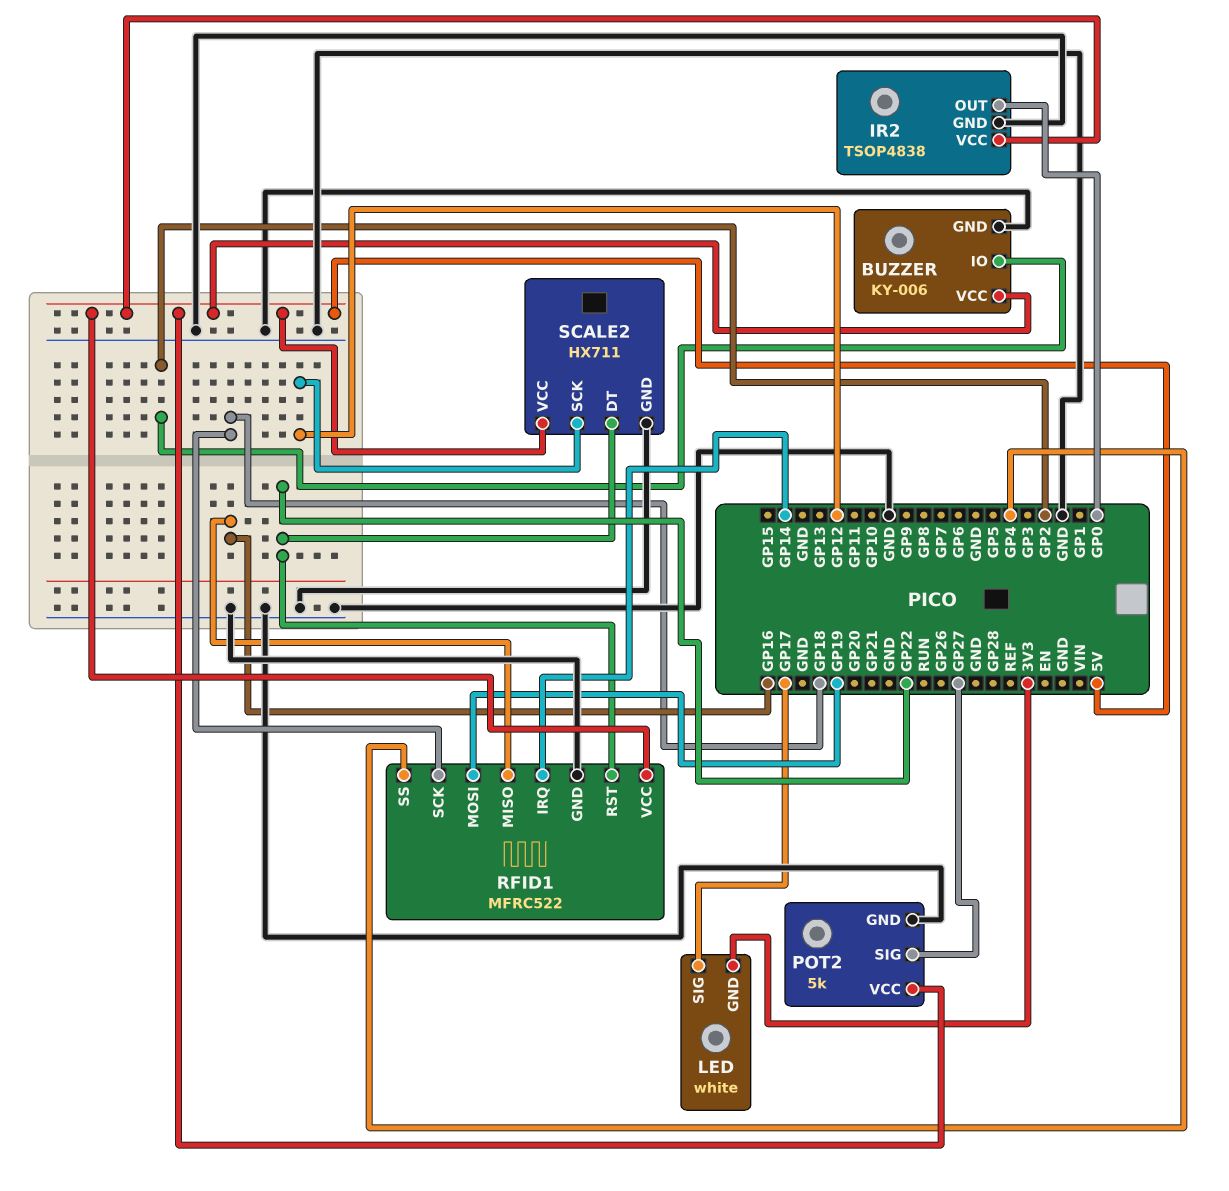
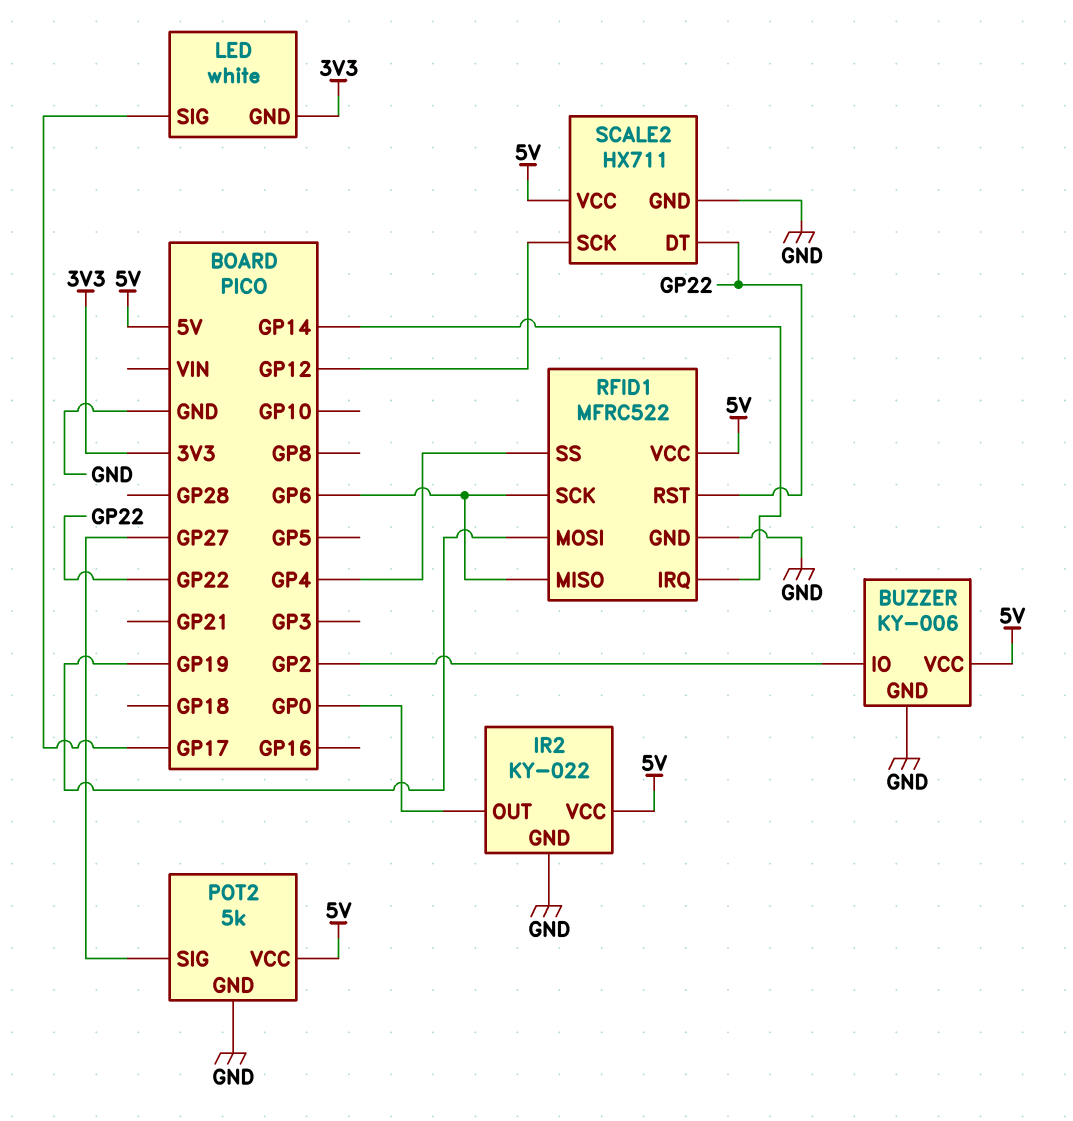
IR2: TSOP4838 -> KY-022
RFID1 pin MISO: GP16 -> GP6
RFID1 pin SCK: GP18 -> GP6

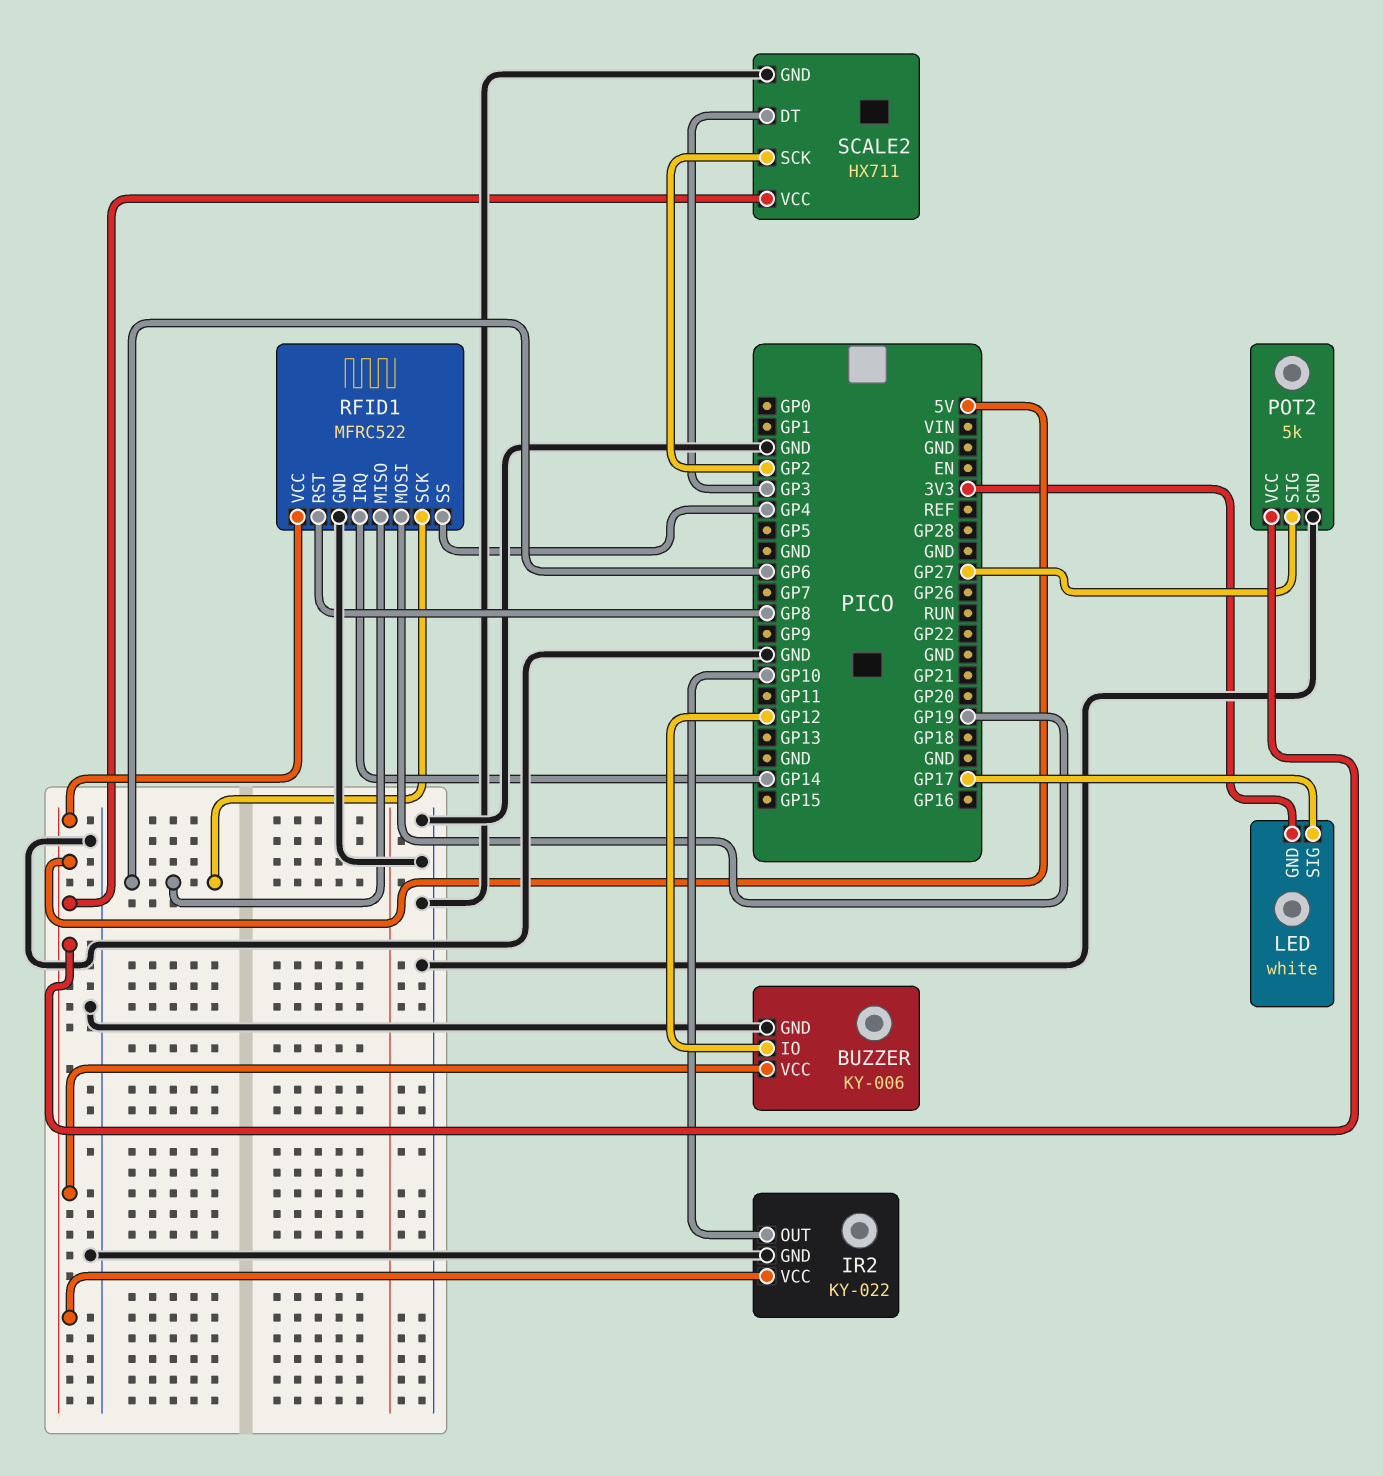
BUZZER pin IO: GP2 -> GP12
IR2 pin OUT: GP0 -> GP10
RFID1 pin RST: GP22 -> GP8
SCALE2 pin DT: GP22 -> GP3
SCALE2 pin SCK: GP12 -> GP2

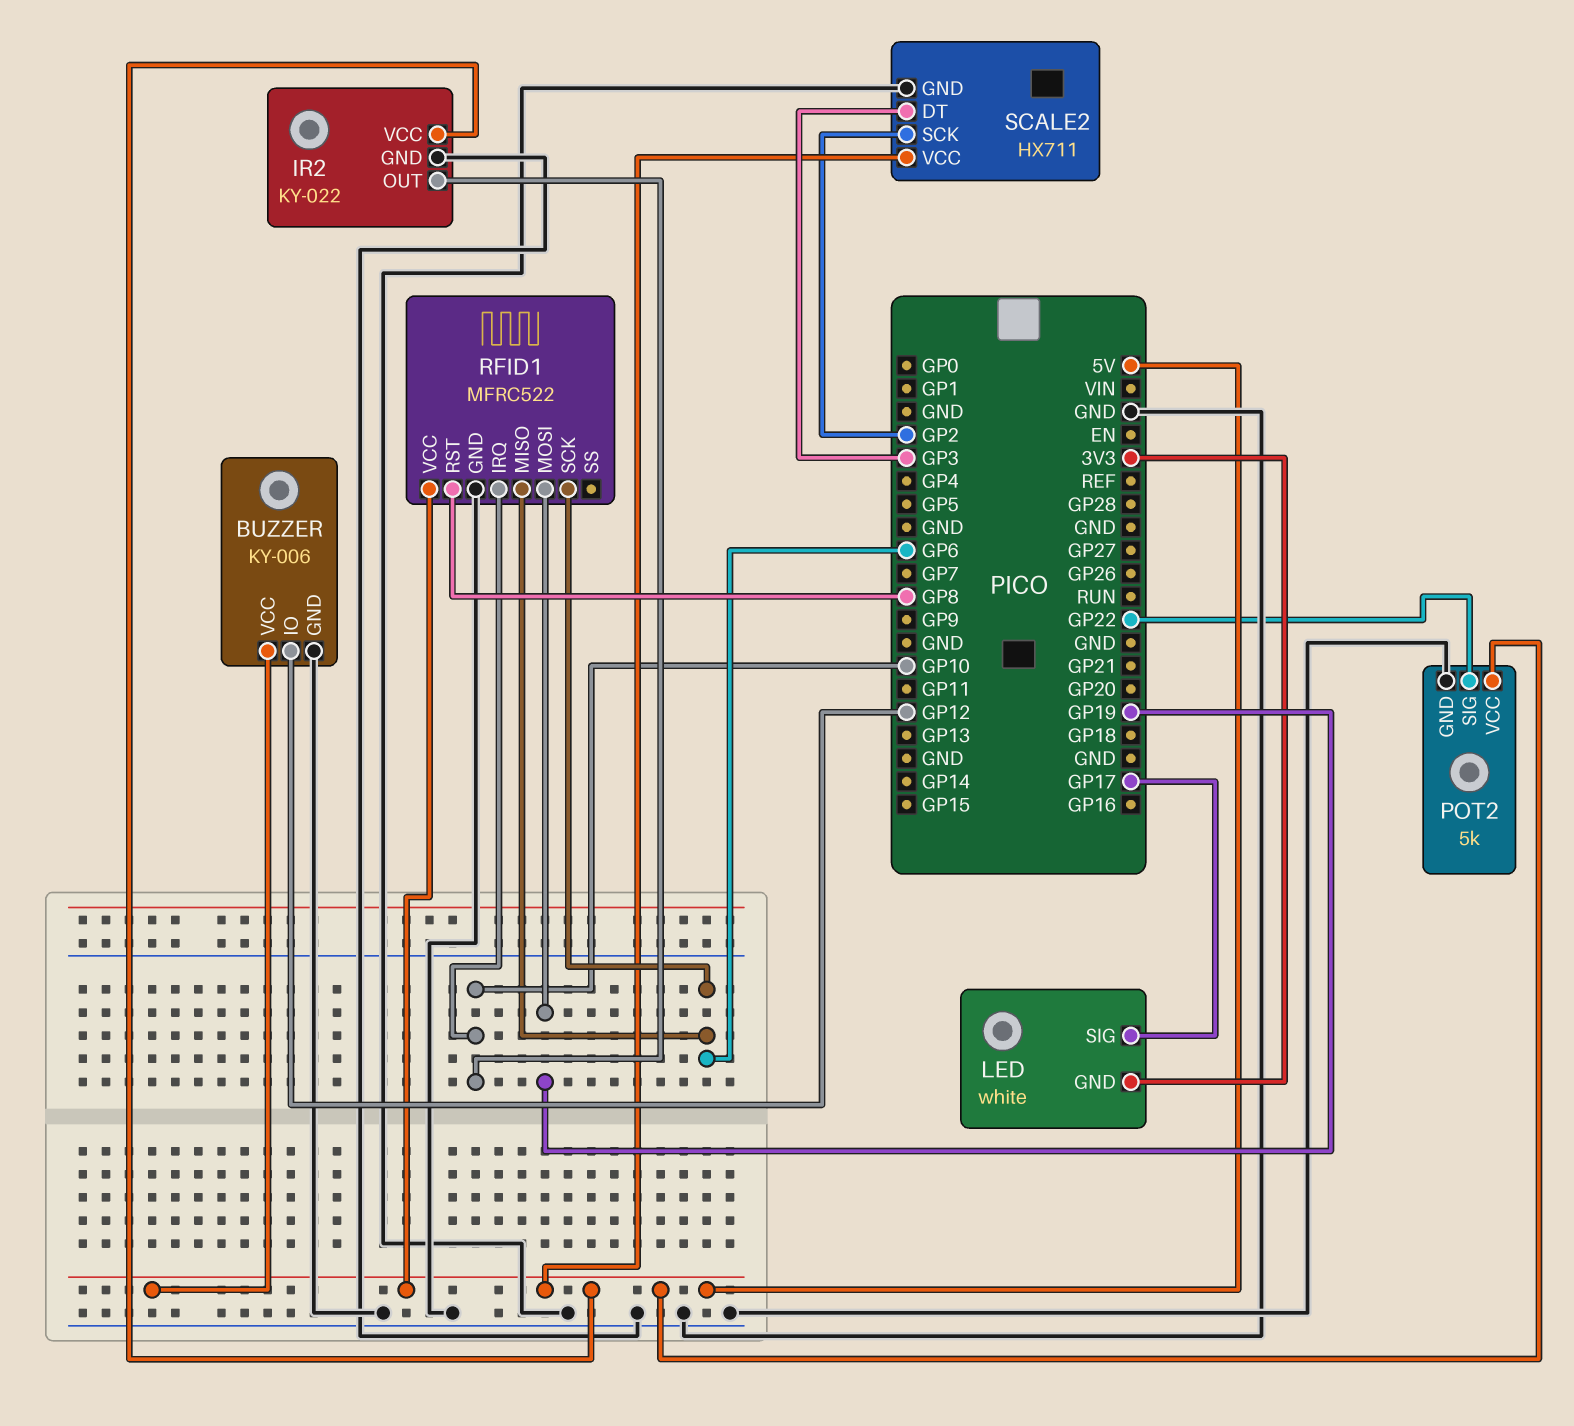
POT2 pin SIG: GP27 -> GP22
RFID1 pin IRQ: GP14 -> GP10
RFID1 pin SS: GP4 -> none

